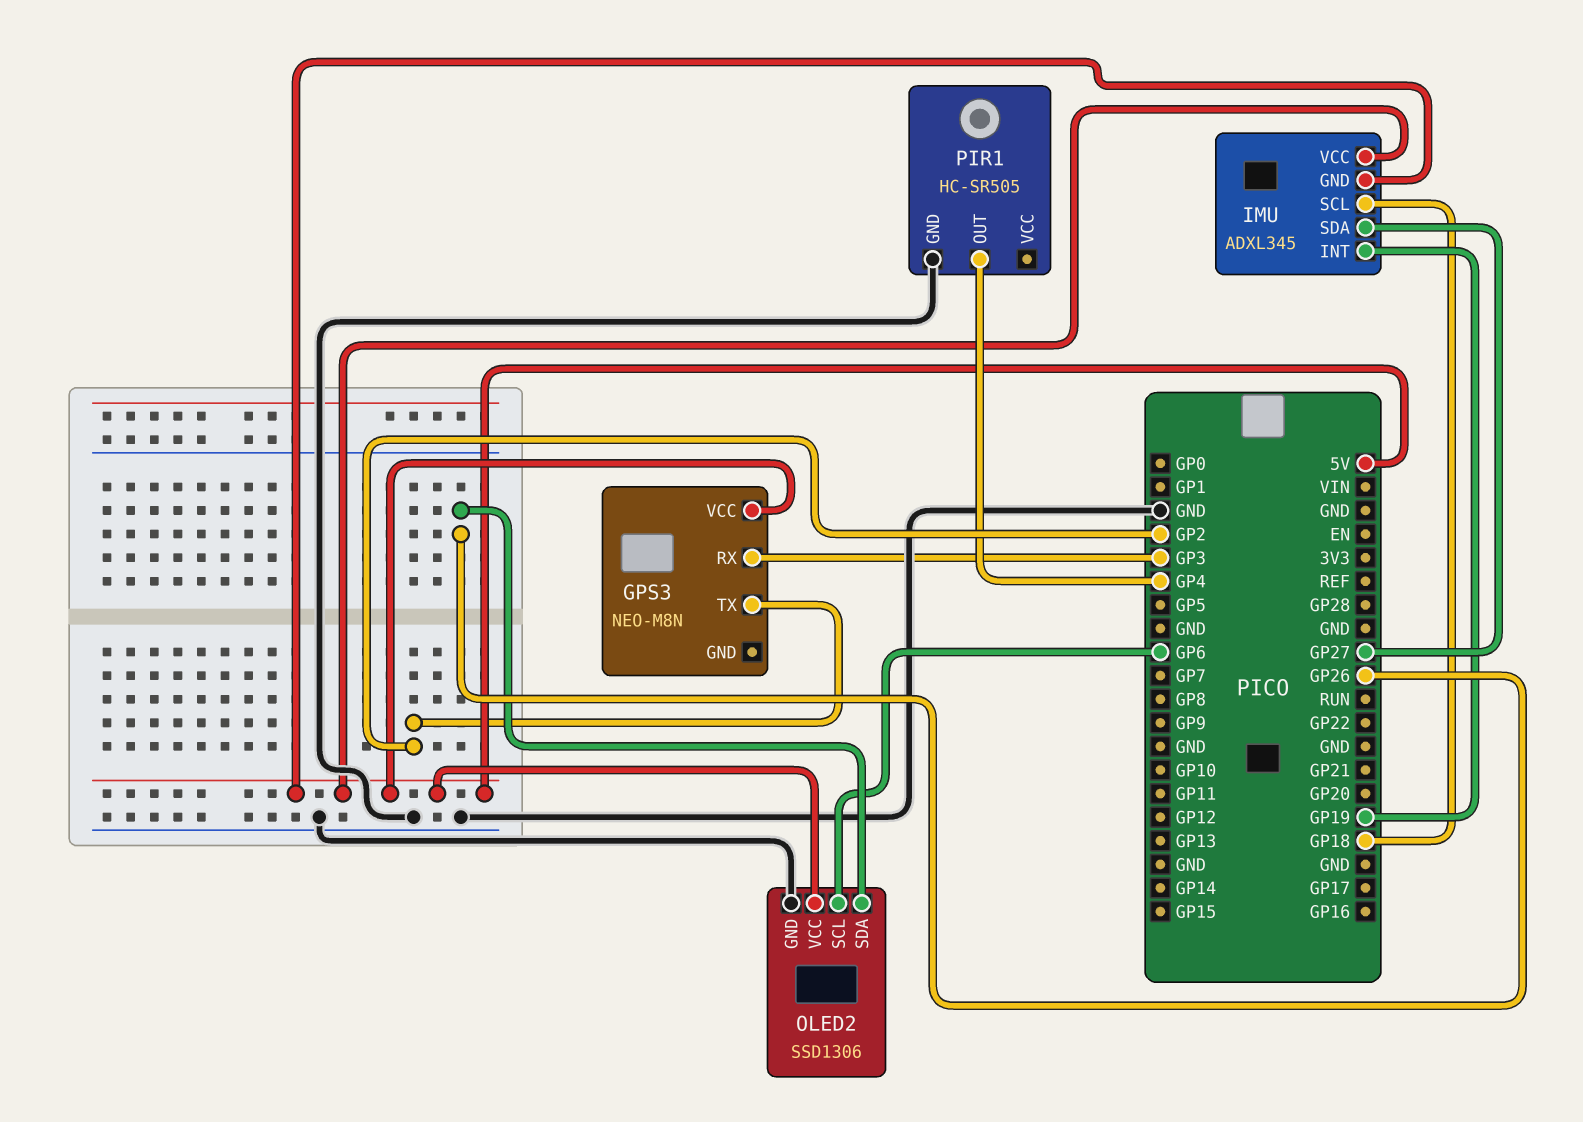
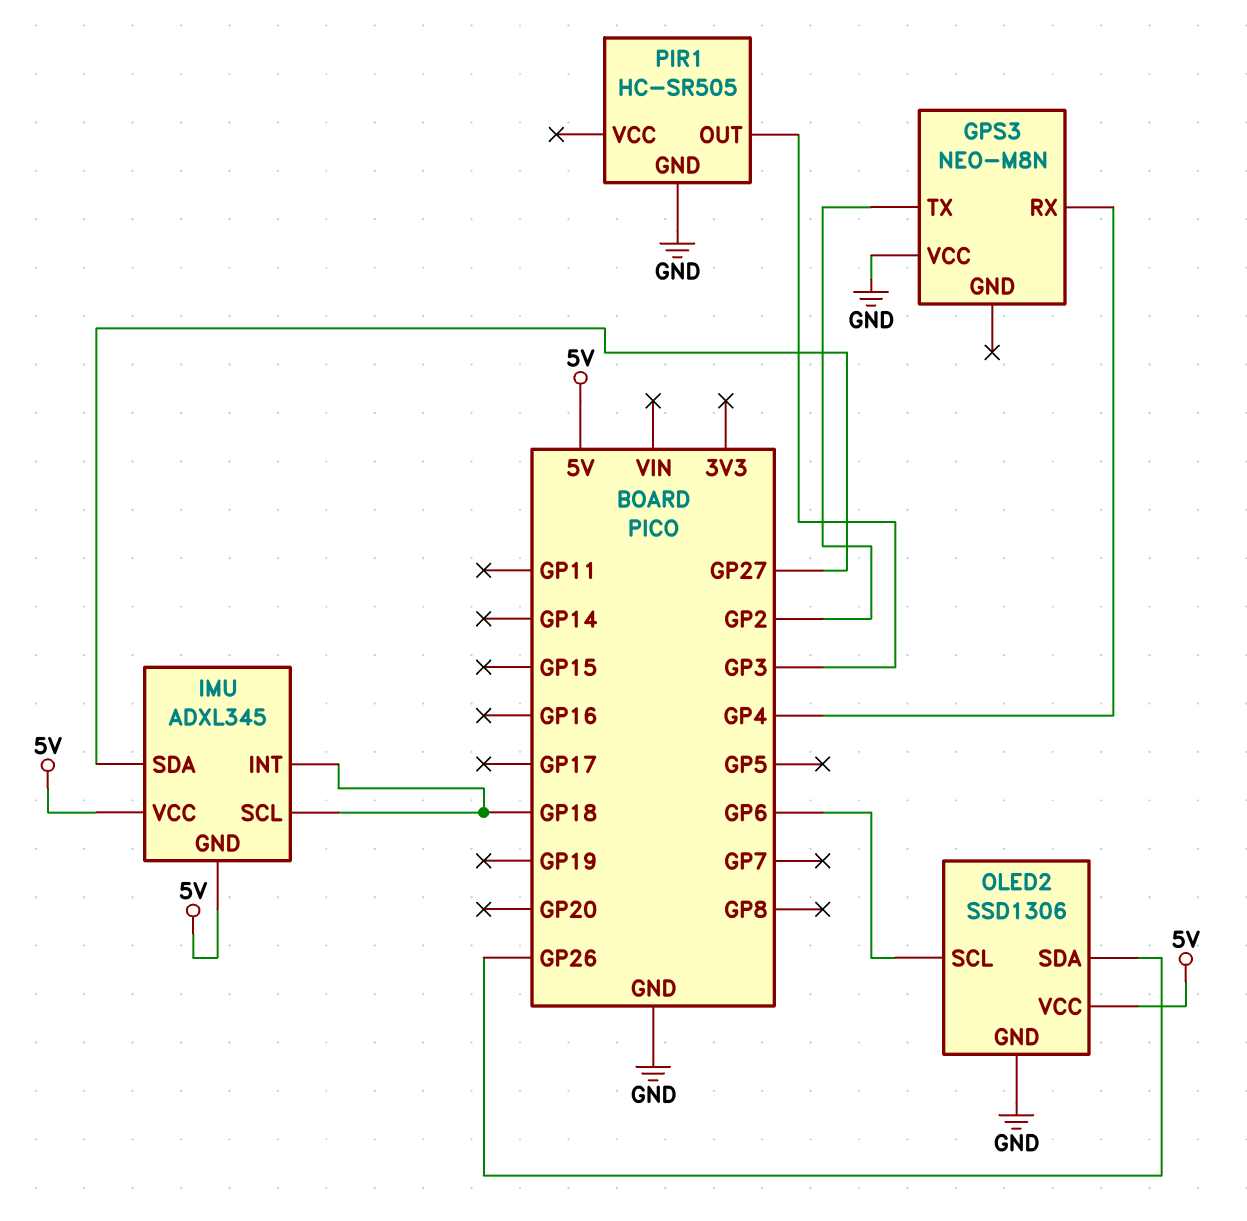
GPS3 pin RX: GP3 -> GP4
GPS3 pin VCC: 5V -> GND
IMU pin INT: GP19 -> GP18
PIR1 pin OUT: GP4 -> GP3

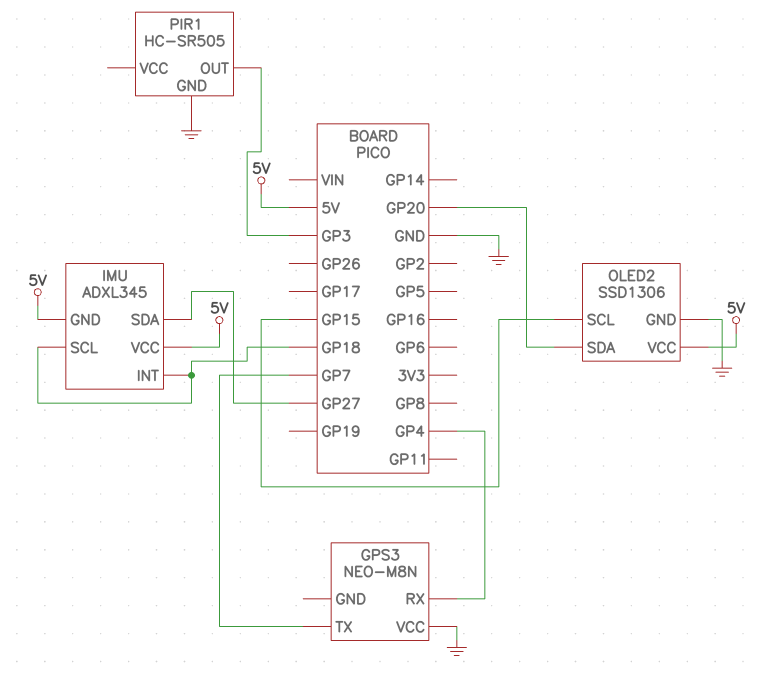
GPS3 pin TX: GP2 -> GP7
OLED2 pin SCL: GP6 -> GP15
OLED2 pin SDA: GP26 -> GP20

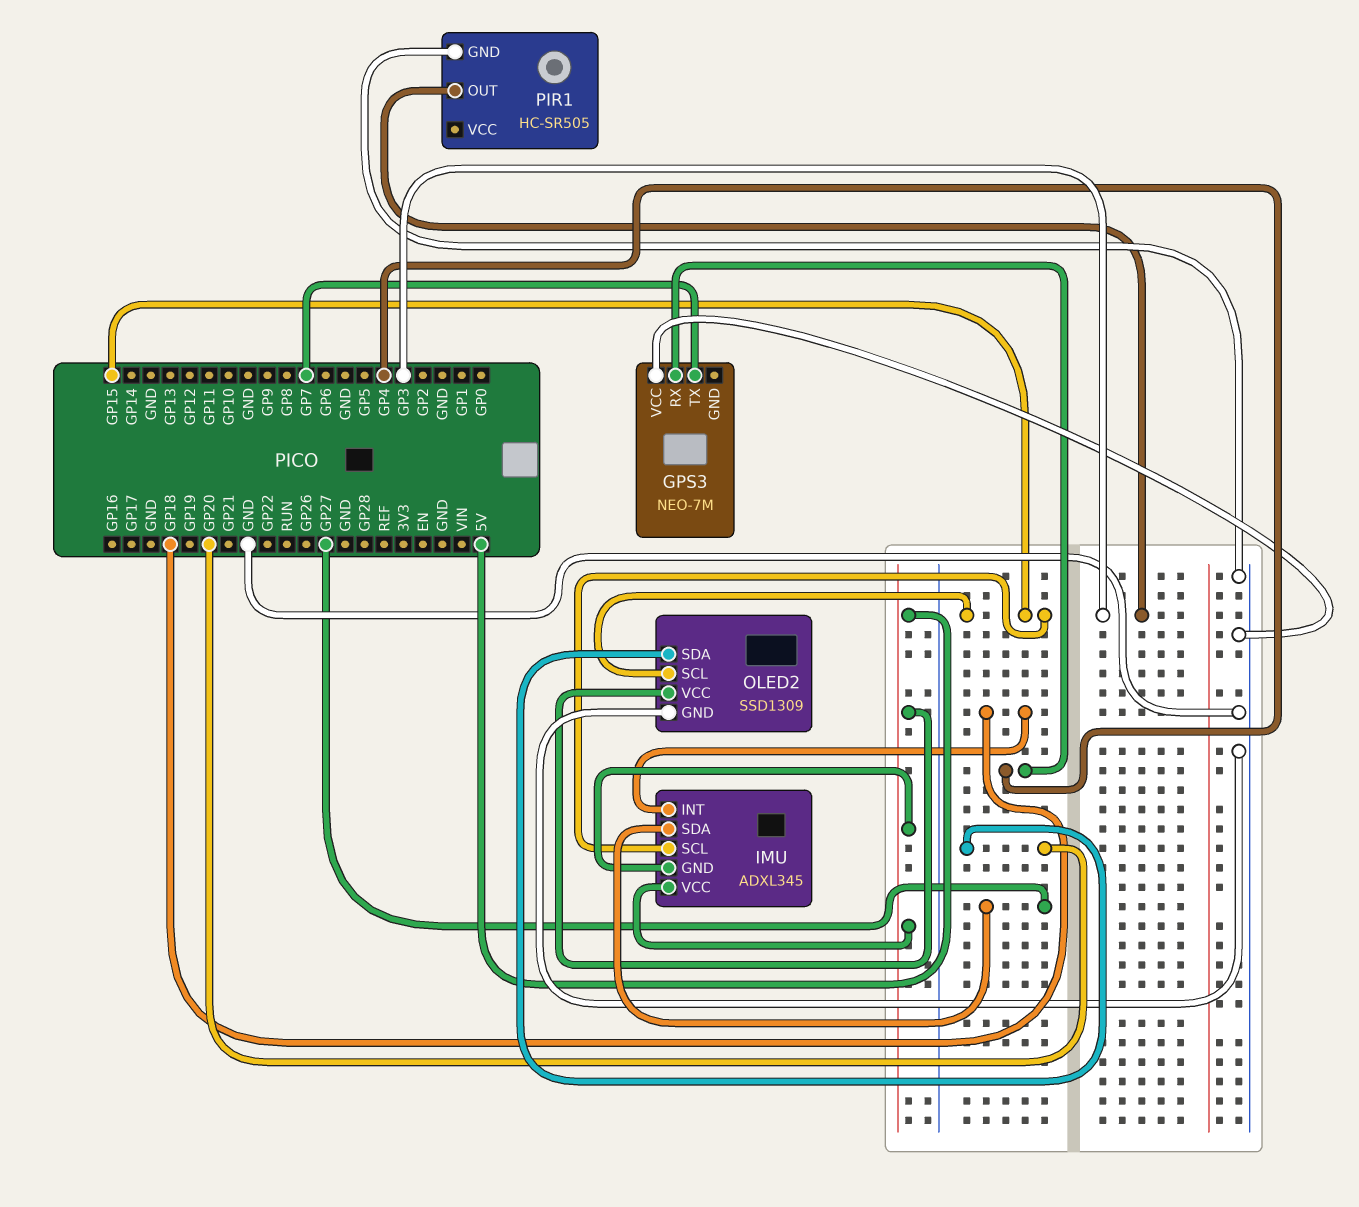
GPS3: NEO-M8N -> NEO-7M
IMU pin SCL: GP18 -> GP15
OLED2: SSD1306 -> SSD1309

